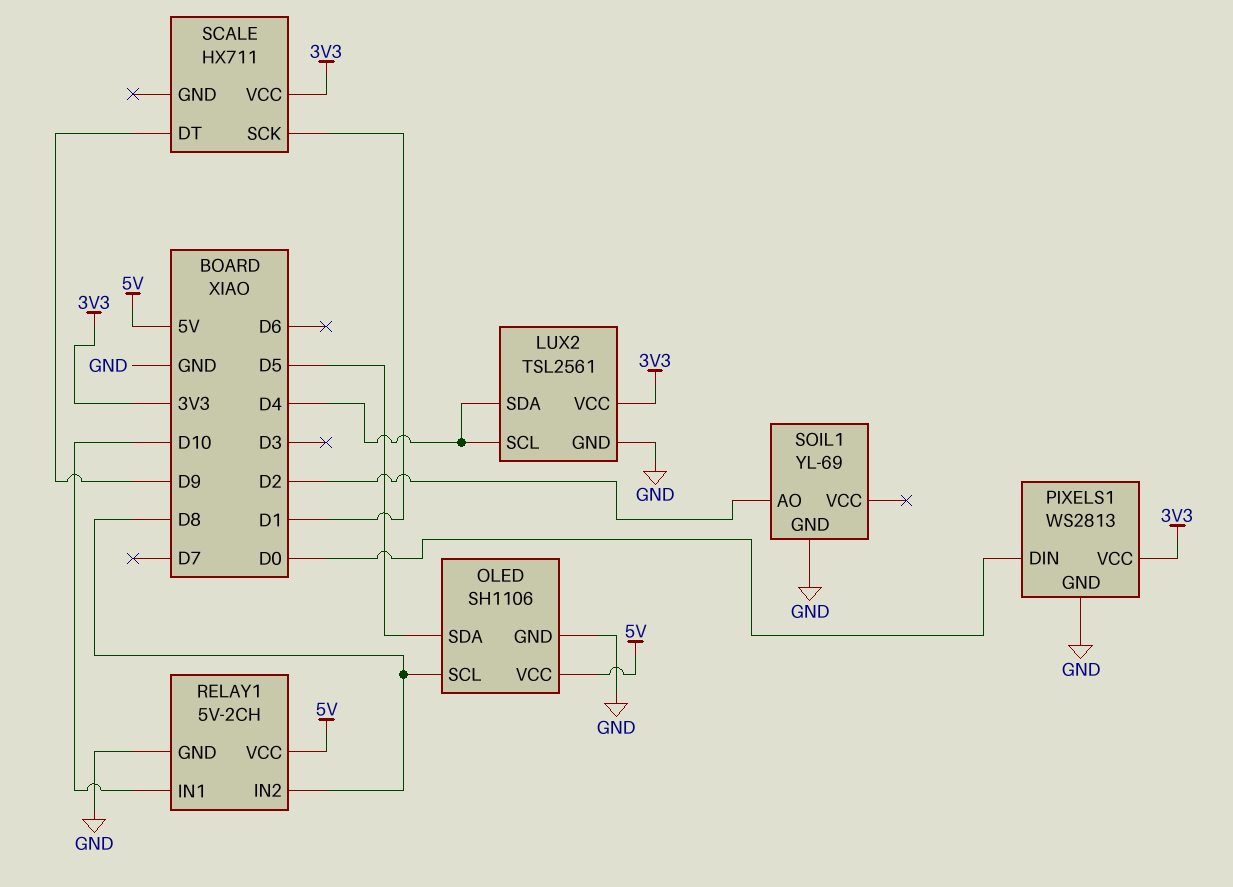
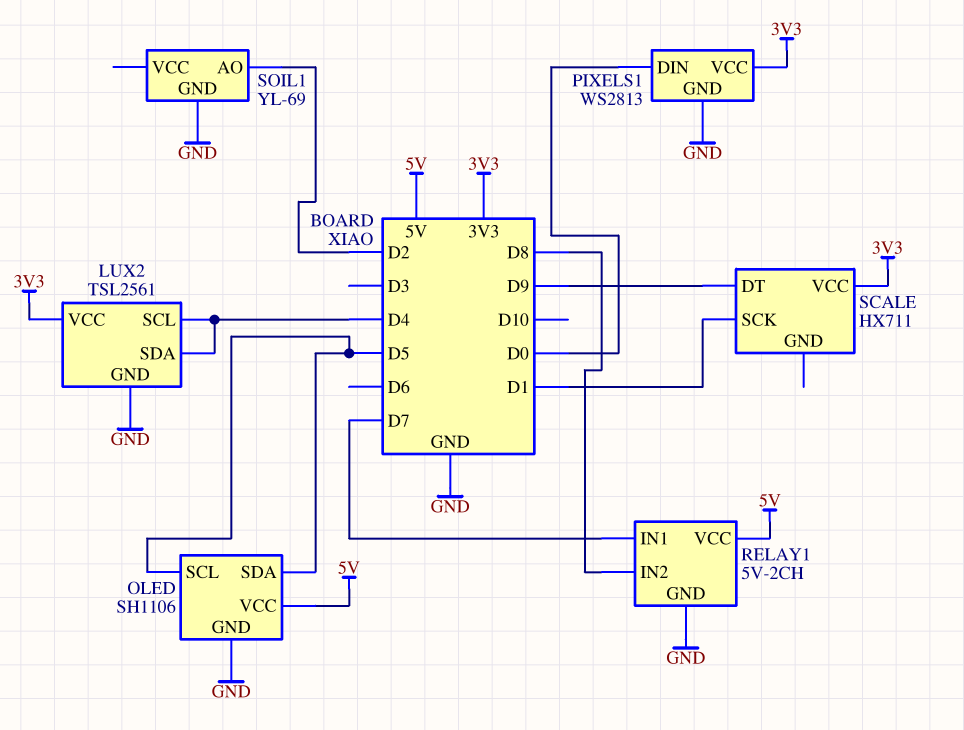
OLED pin SCL: D8 -> D5
RELAY1 pin IN1: D10 -> D7

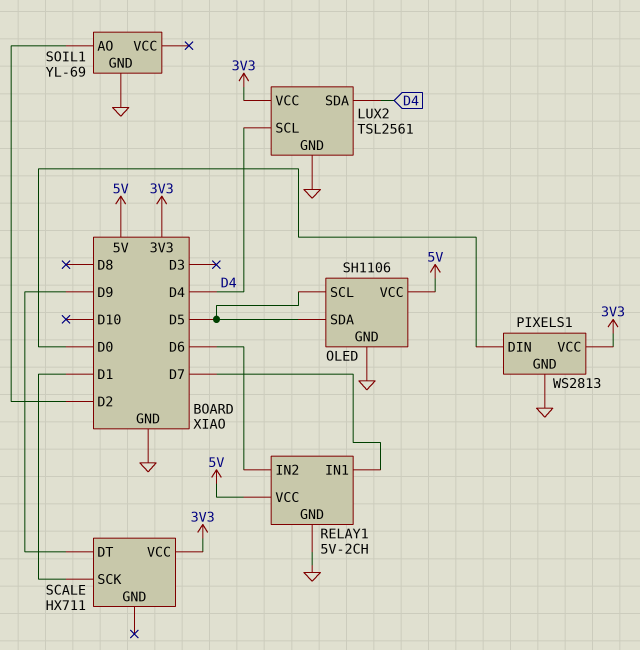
RELAY1 pin IN2: D8 -> D6

